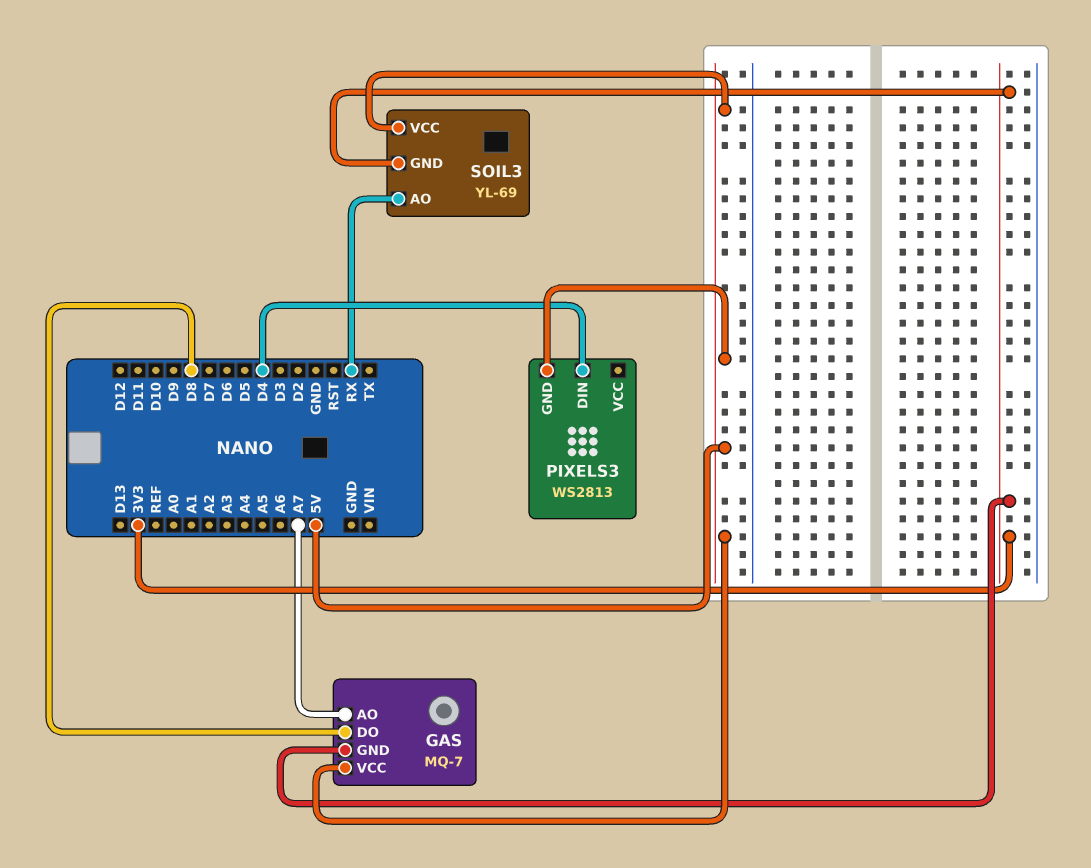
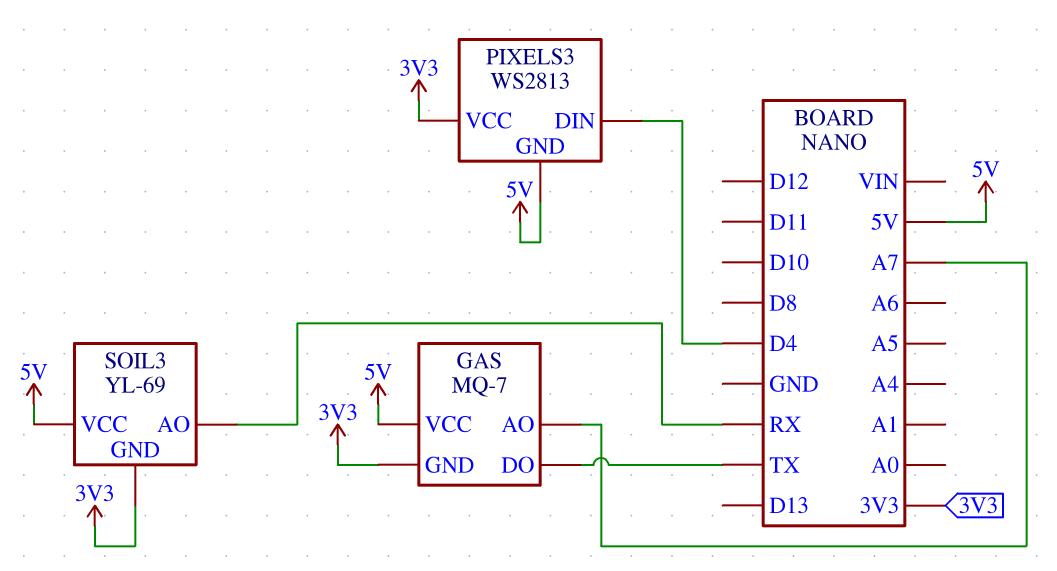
GAS pin DO: D8 -> TX
PIXELS3 pin VCC: none -> 3V3

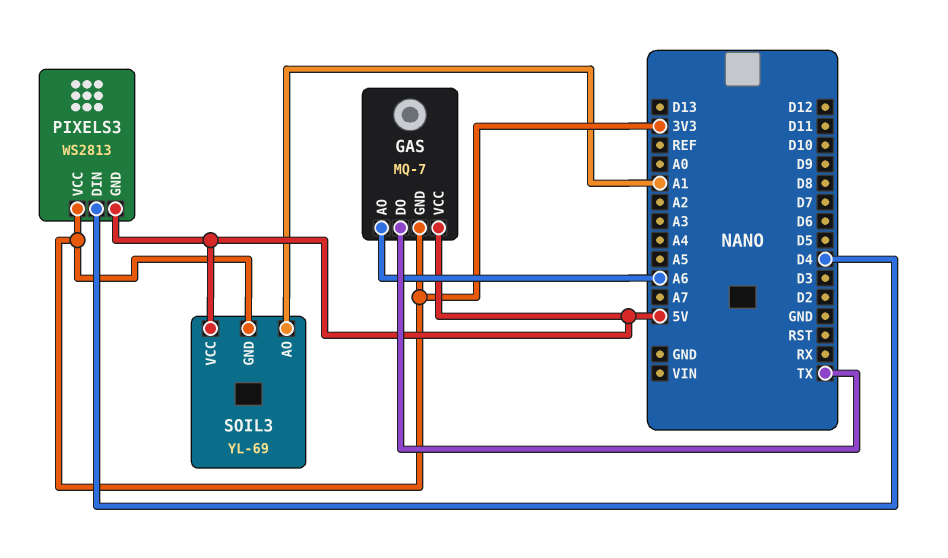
GAS pin AO: A7 -> A6
SOIL3 pin AO: RX -> A1

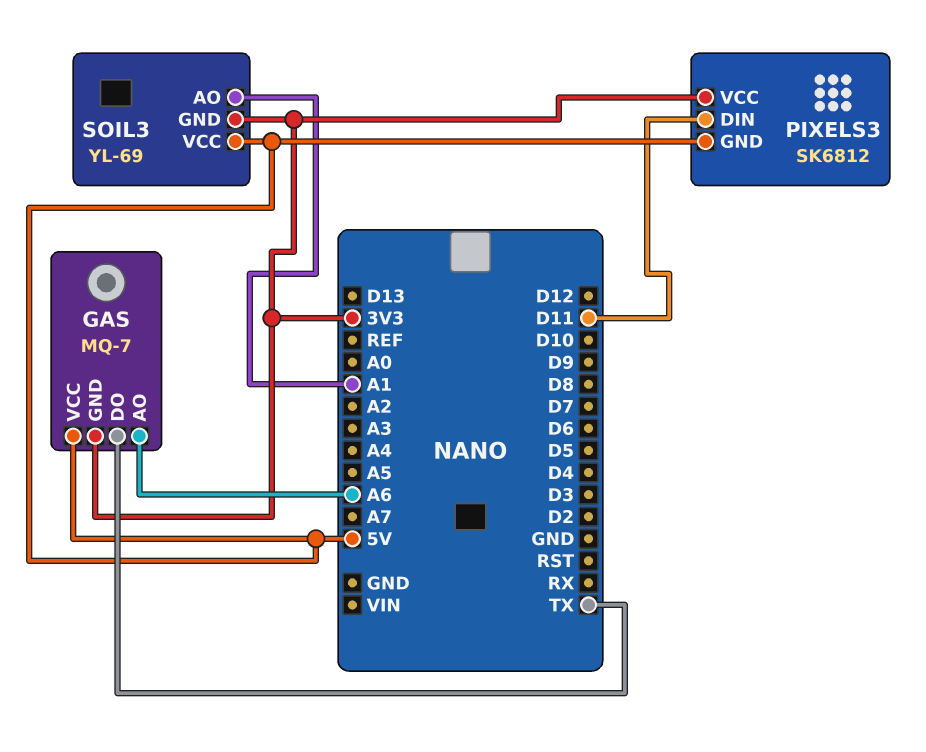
PIXELS3: WS2813 -> SK6812
PIXELS3 pin DIN: D4 -> D11

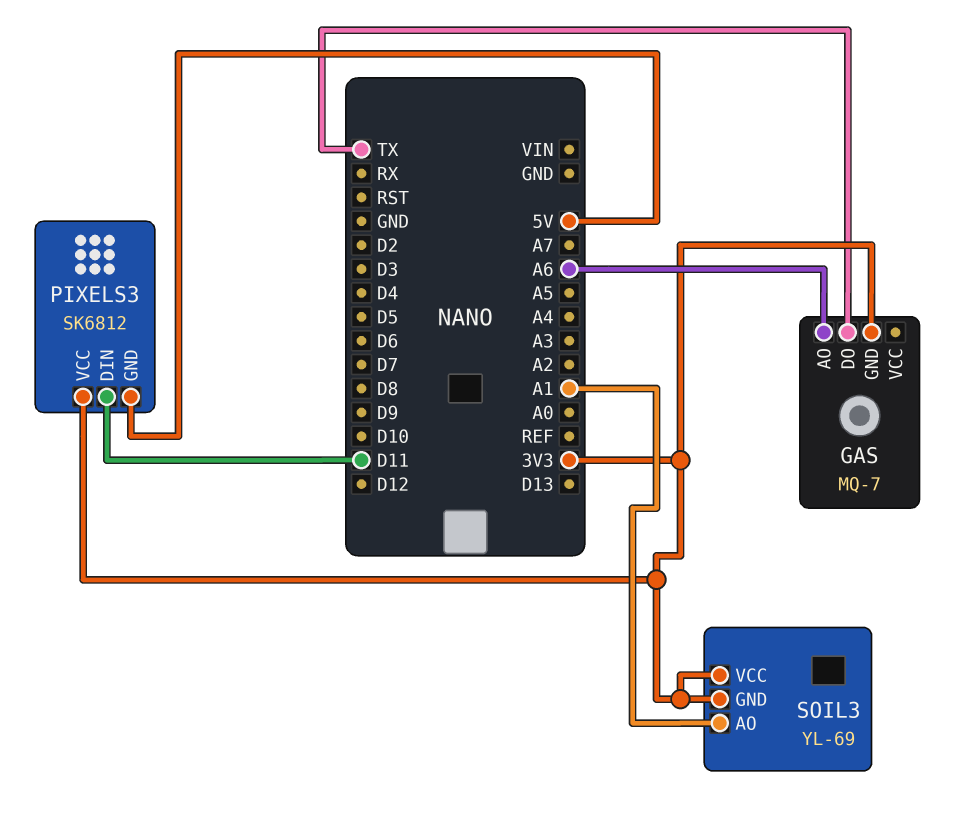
GAS pin VCC: 5V -> none
SOIL3 pin VCC: 5V -> 3V3

